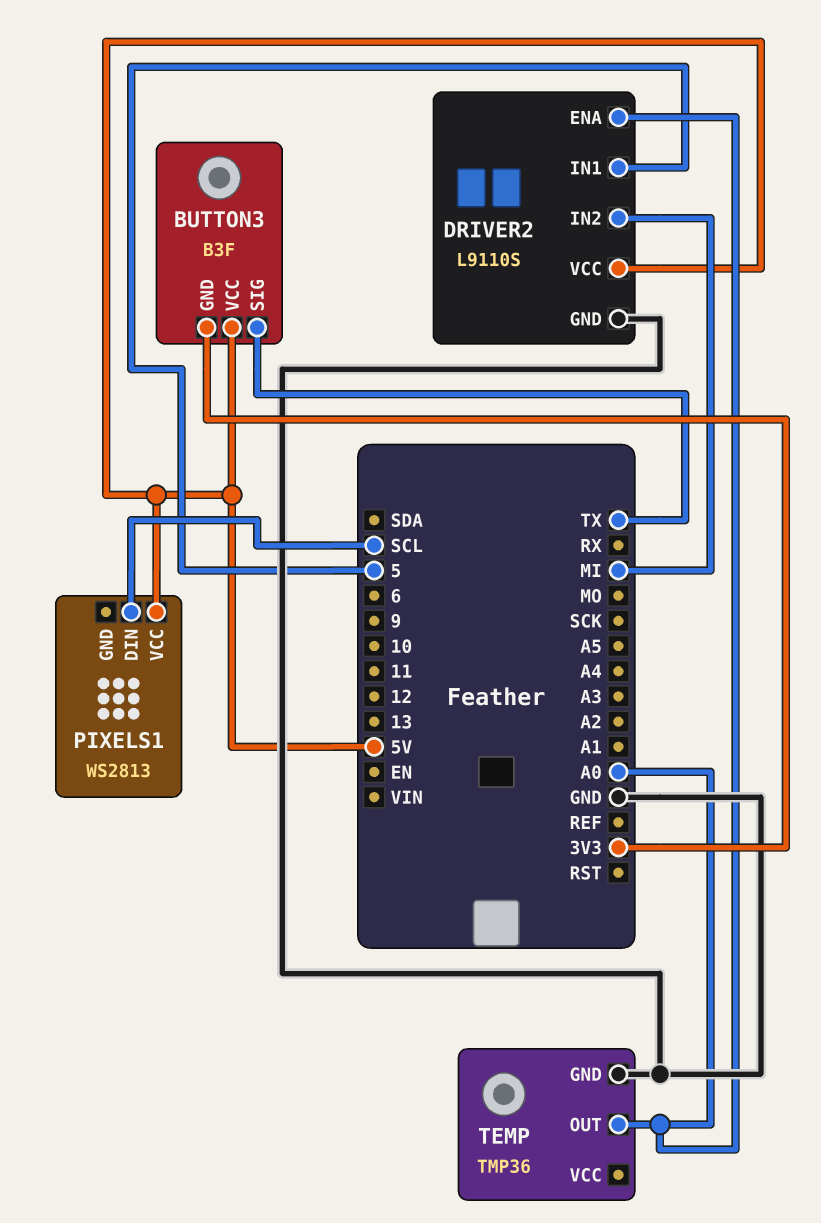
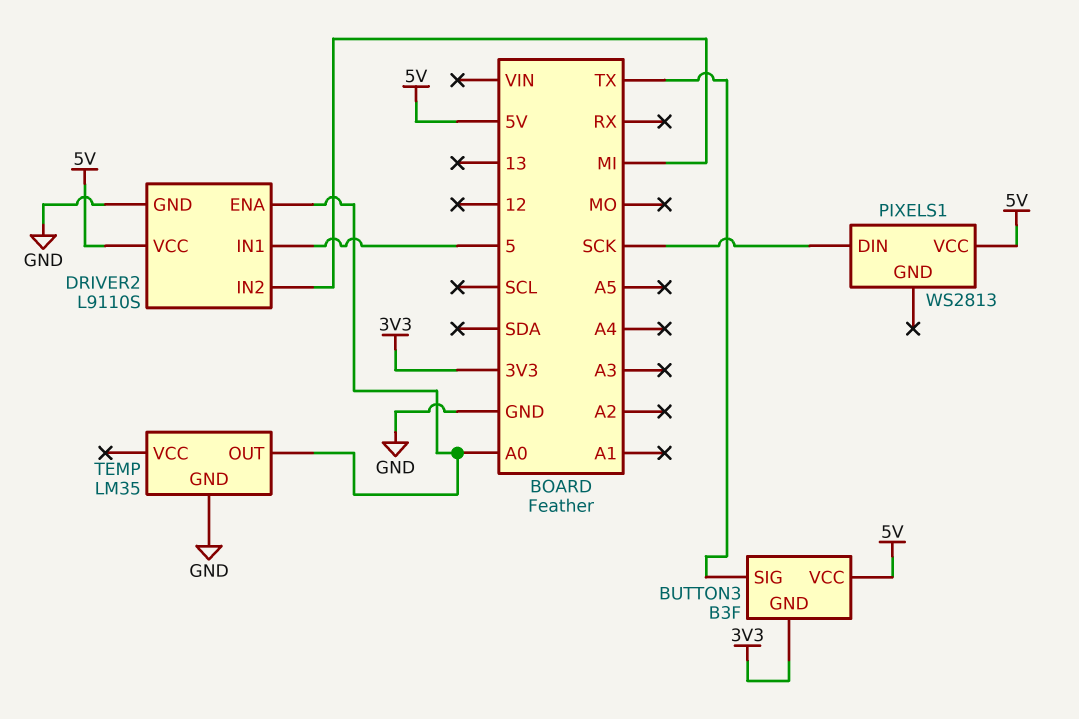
PIXELS1 pin DIN: SCL -> SCK
TEMP: TMP36 -> LM35

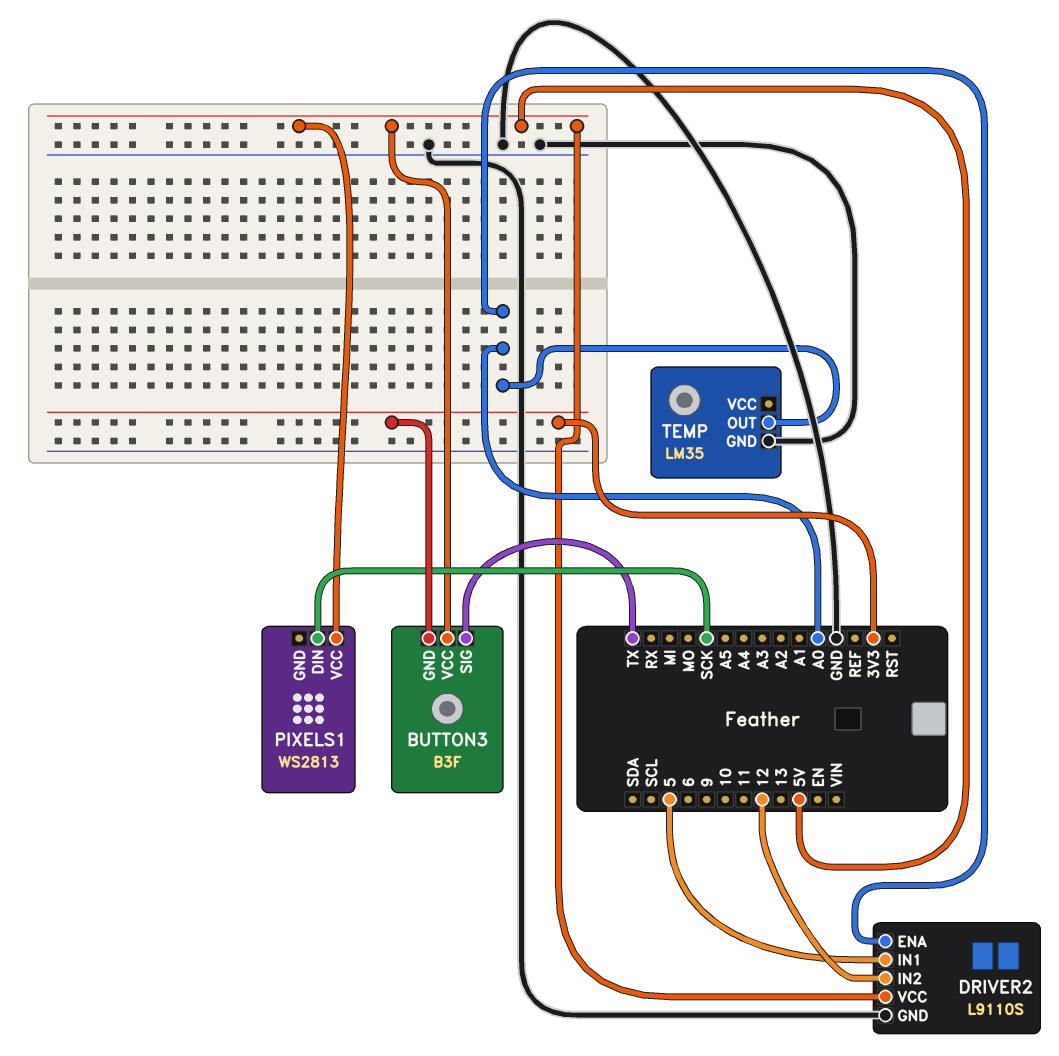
DRIVER2 pin IN2: MI -> 12

